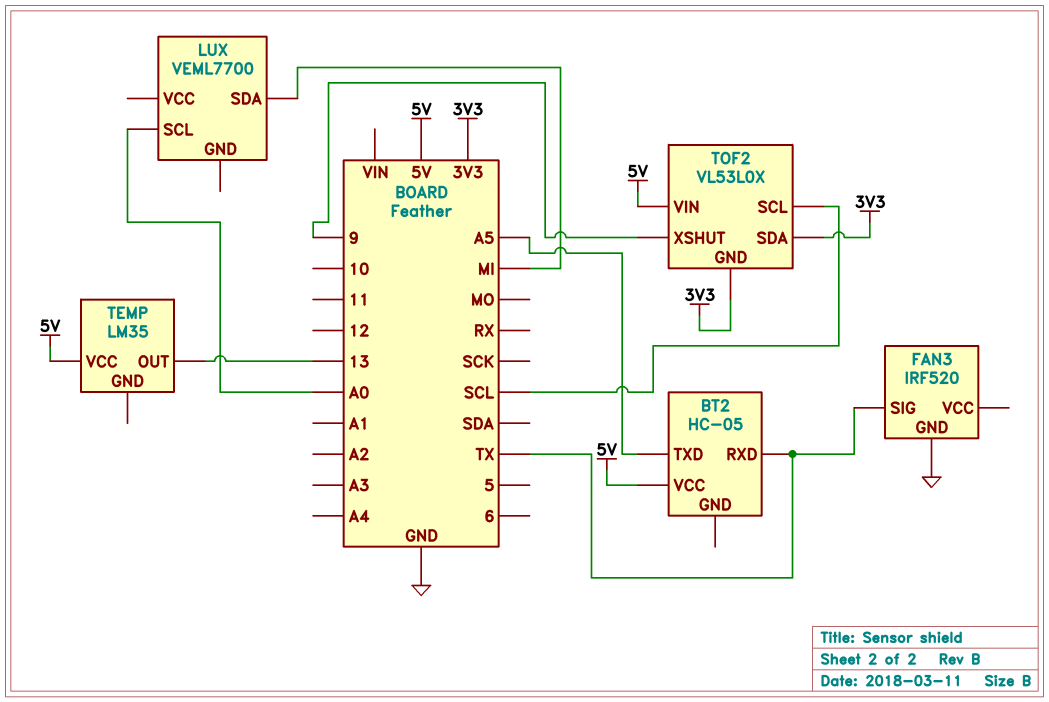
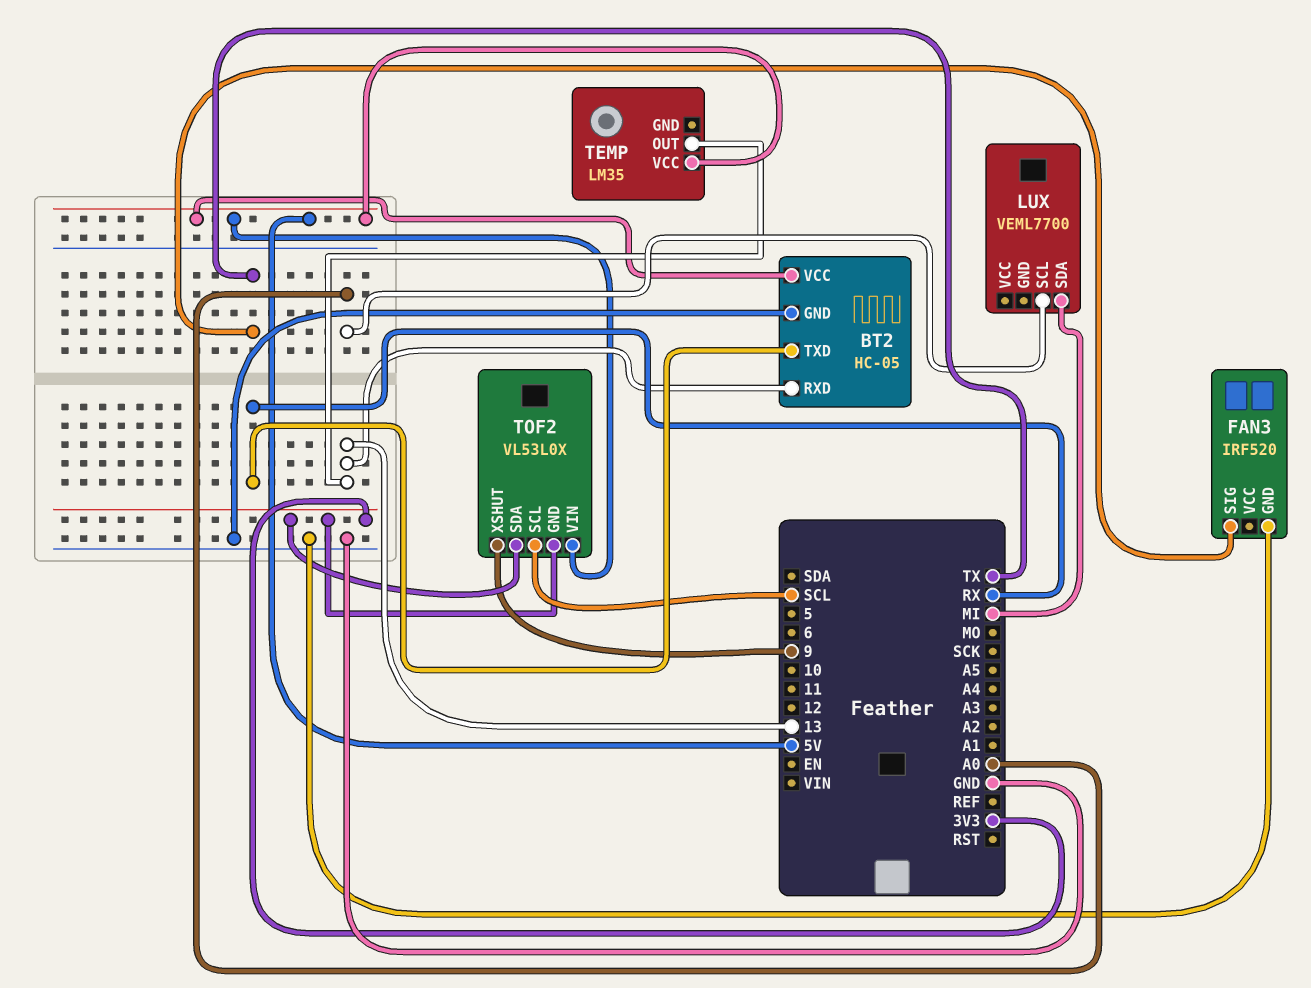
BT2 pin GND: none -> GND
BT2 pin RXD: TX -> 13
BT2 pin TXD: A5 -> RX

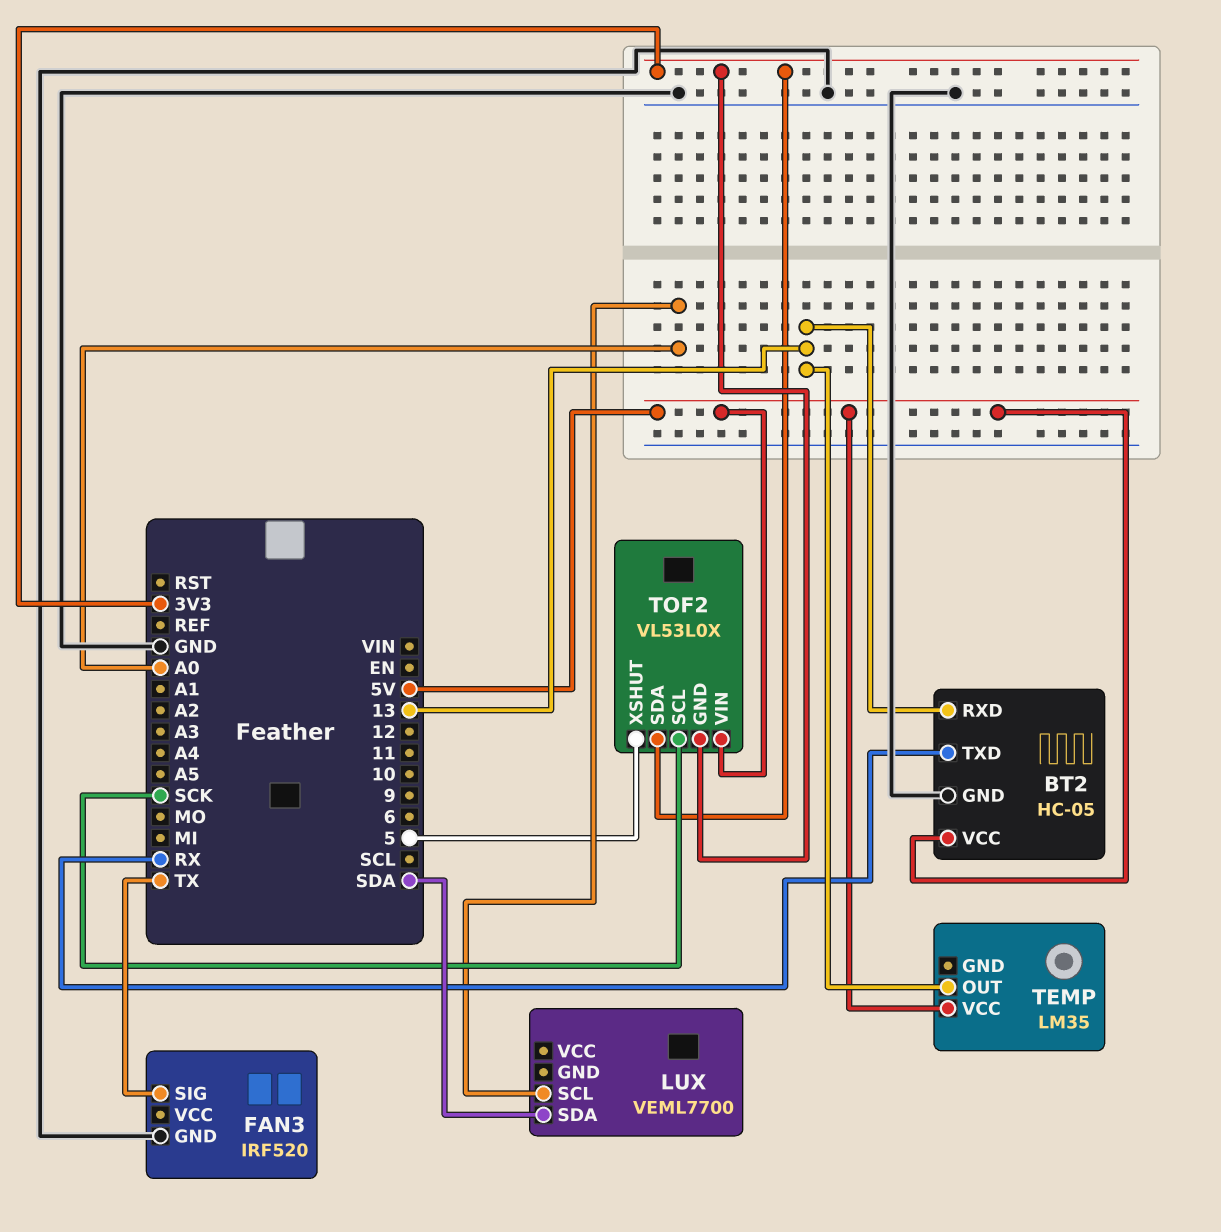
LUX pin SDA: MI -> SDA
TOF2 pin SCL: SCL -> SCK
TOF2 pin XSHUT: 9 -> 5

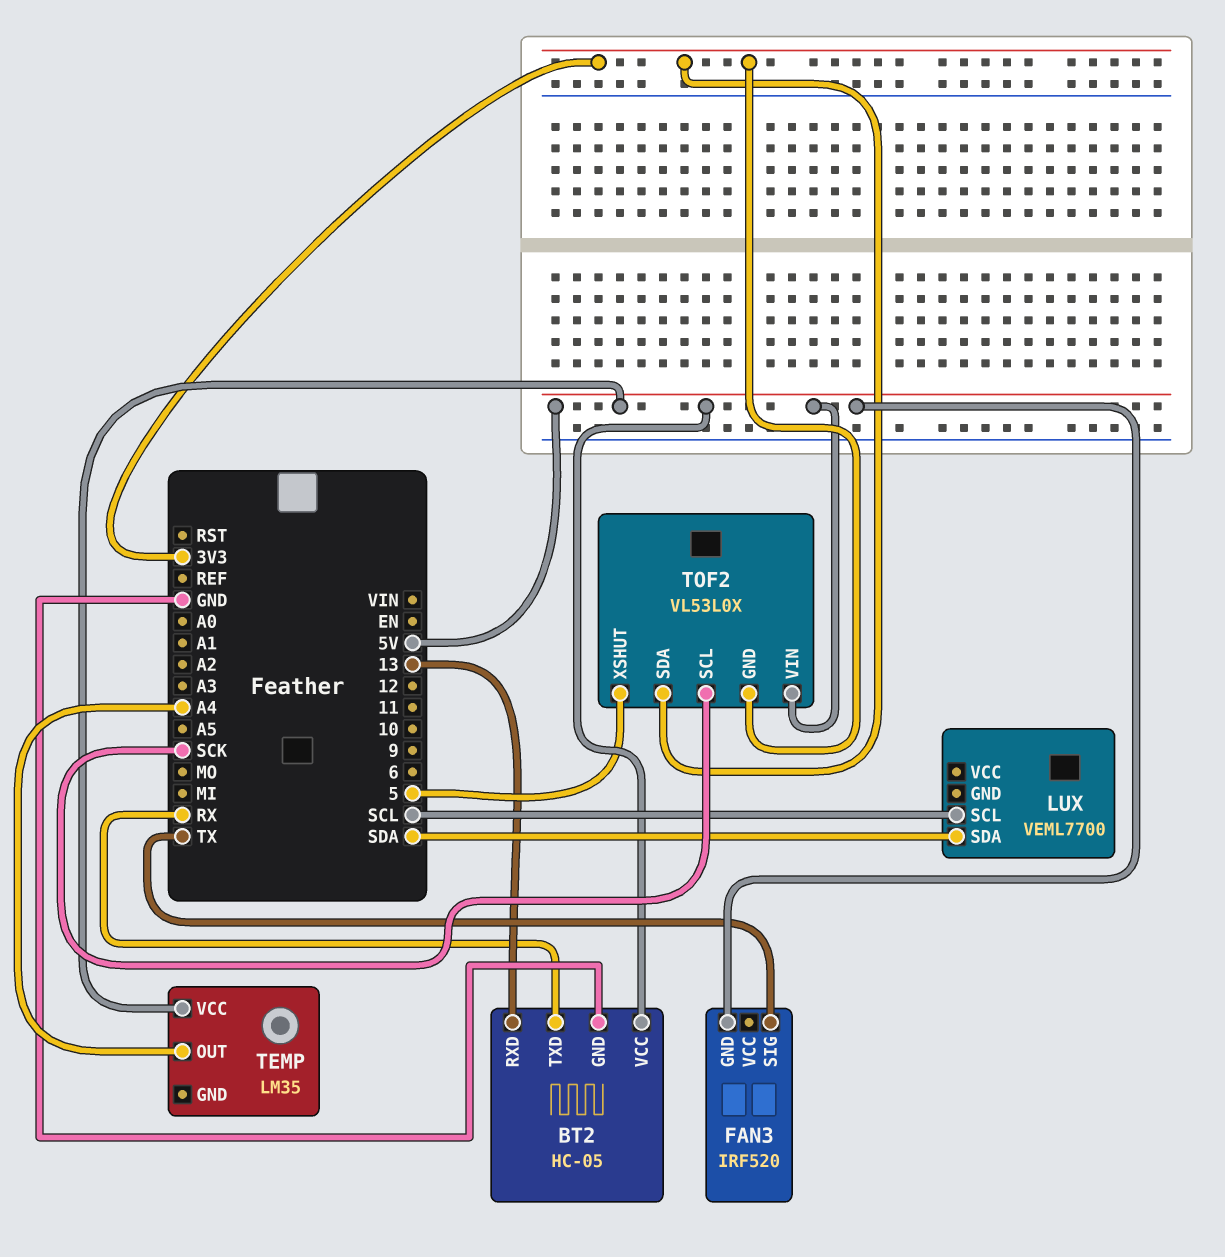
FAN3 pin GND: GND -> 5V
LUX pin SCL: A0 -> SCL
TEMP pin OUT: 13 -> A4

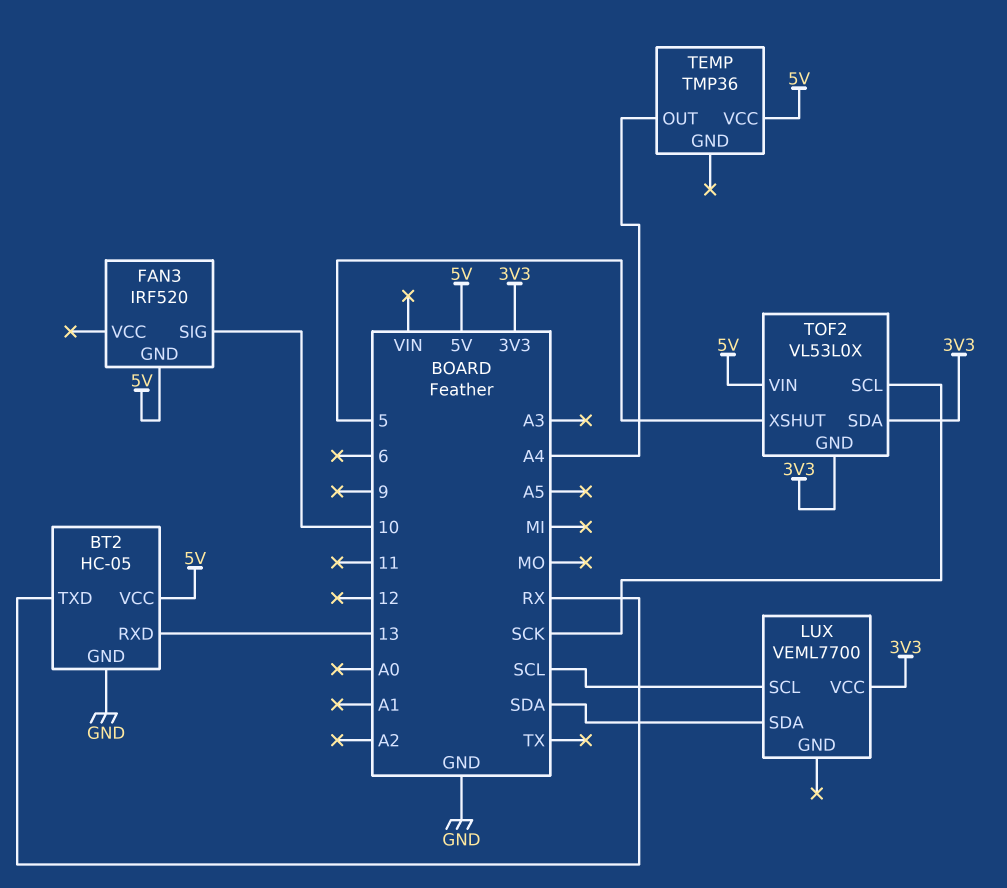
FAN3 pin SIG: TX -> 10
LUX pin VCC: none -> 3V3
TEMP: LM35 -> TMP36

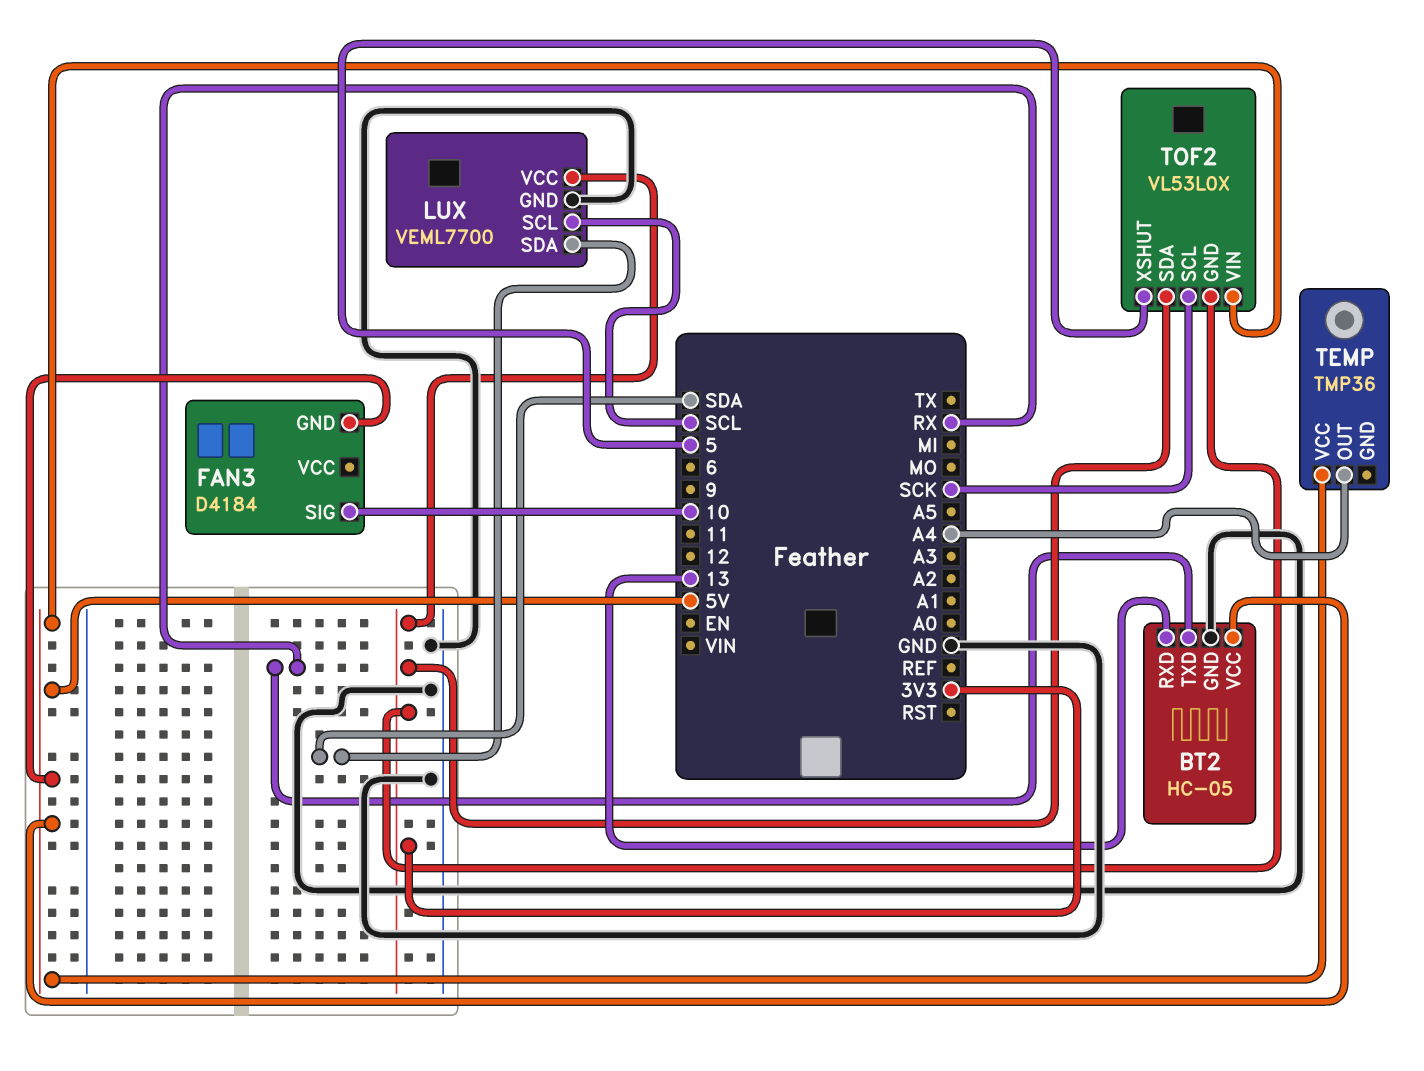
FAN3: IRF520 -> D4184
LUX pin GND: none -> GND

